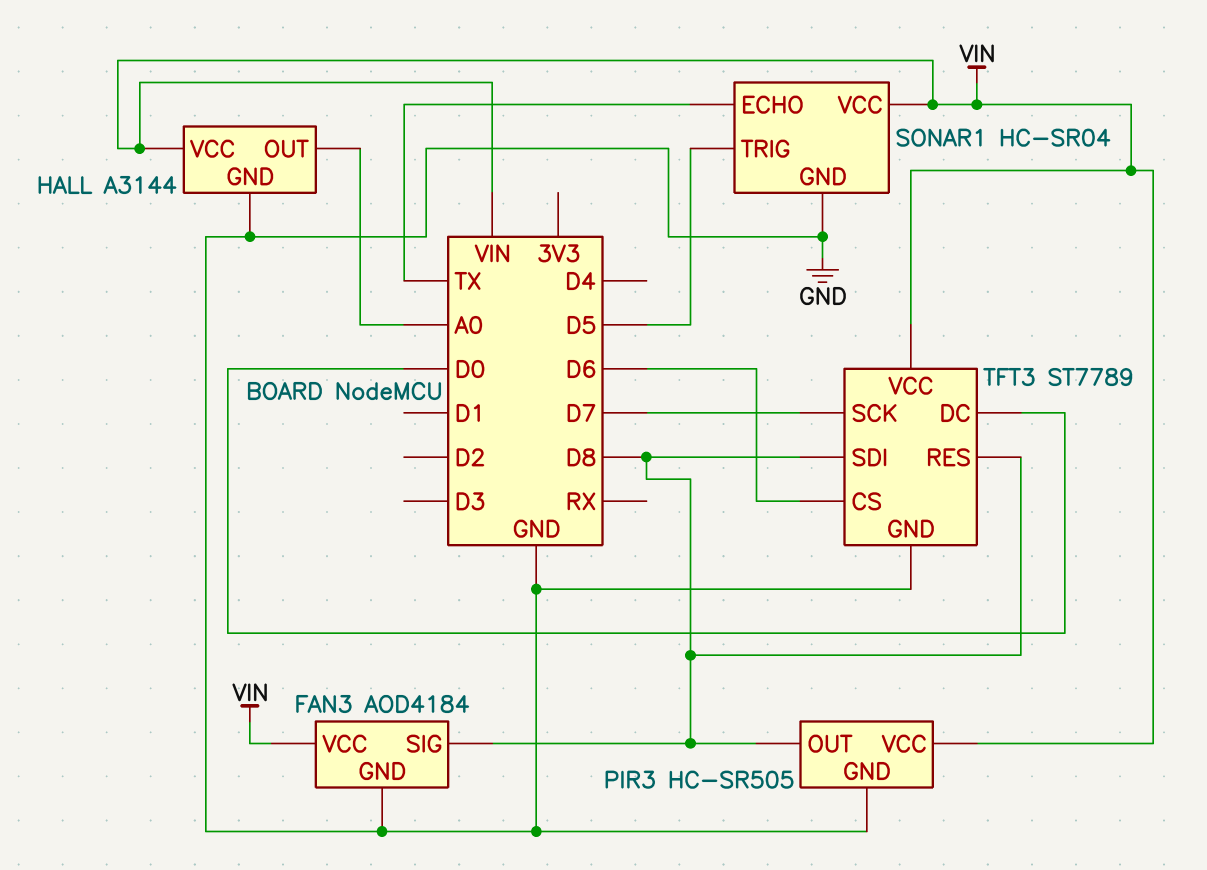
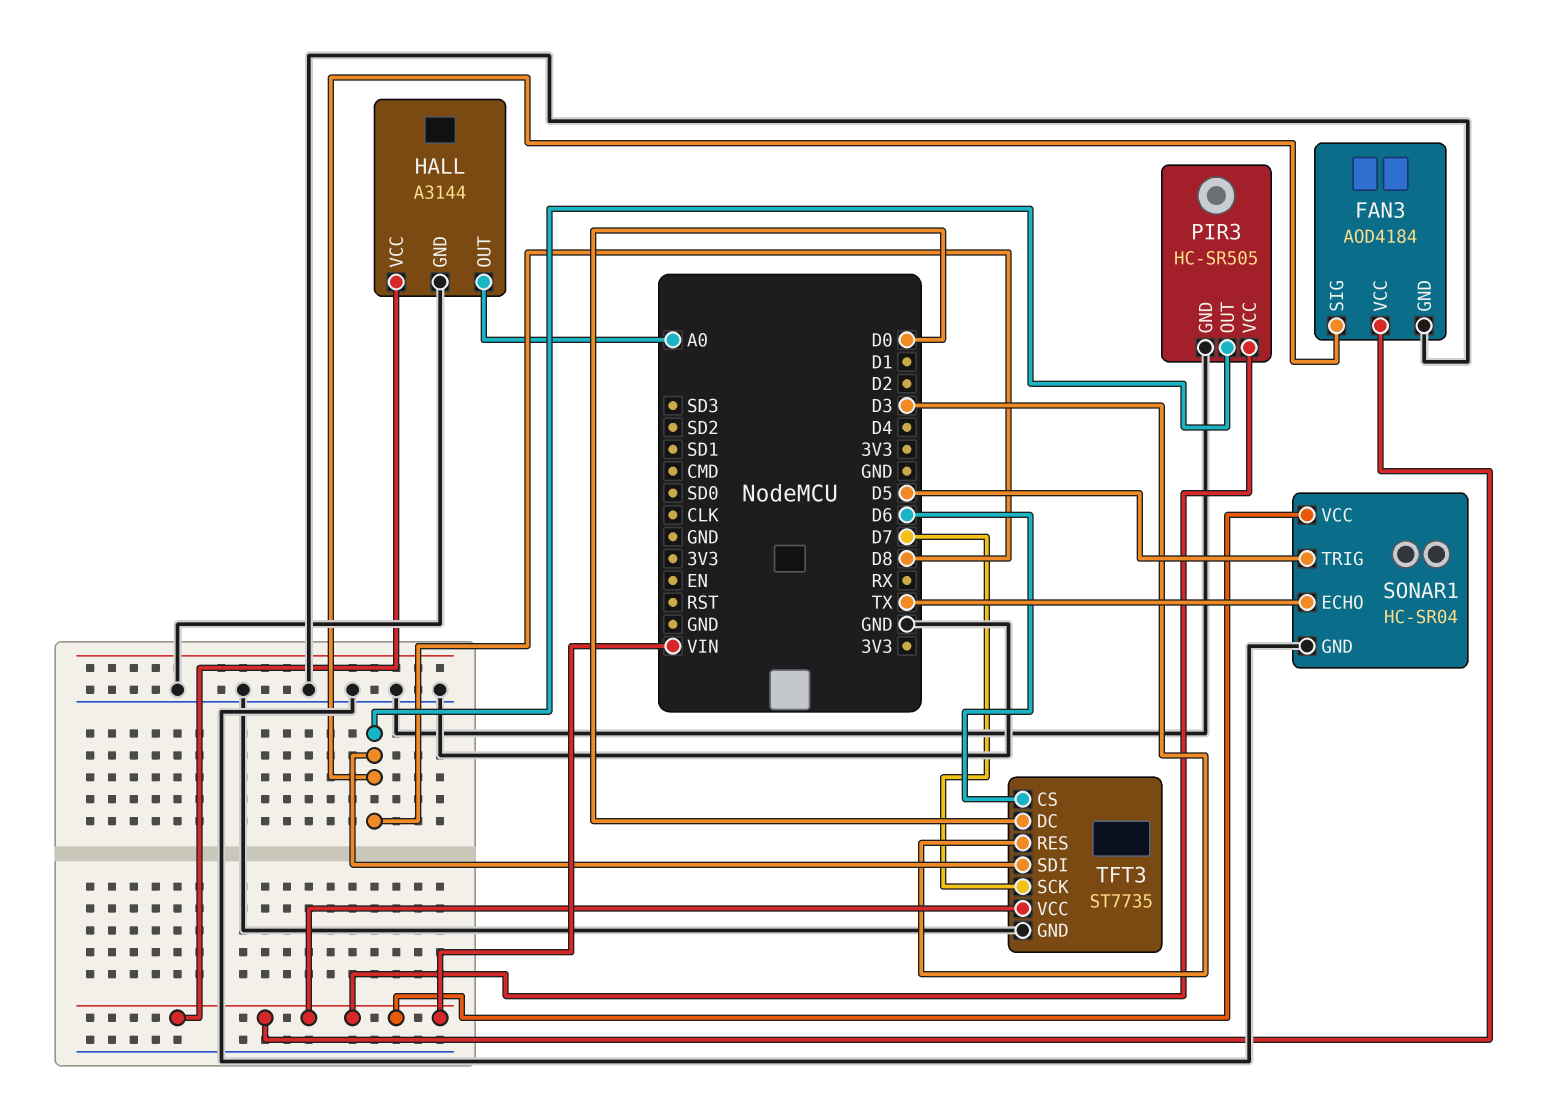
TFT3: ST7789 -> ST7735
TFT3 pin RES: D8 -> D3

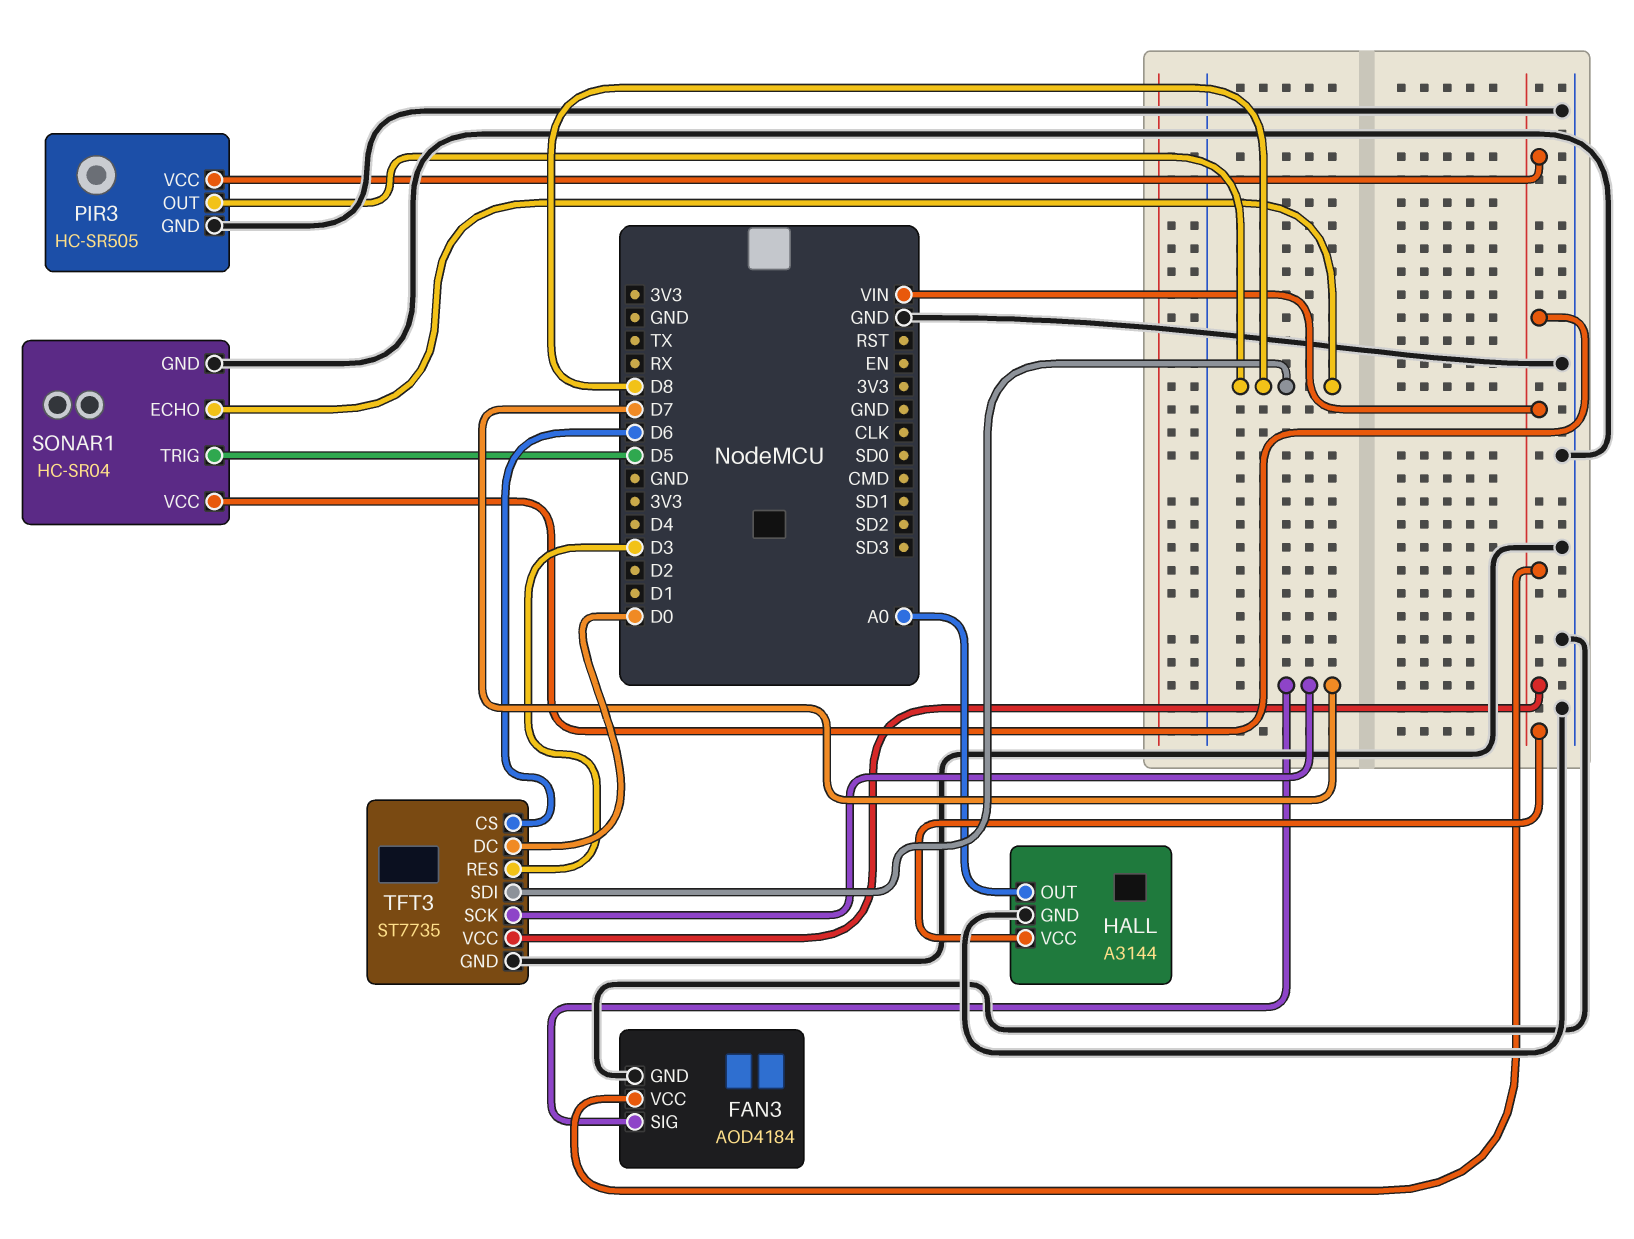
FAN3 pin SIG: D8 -> D7
SONAR1 pin ECHO: TX -> D8

